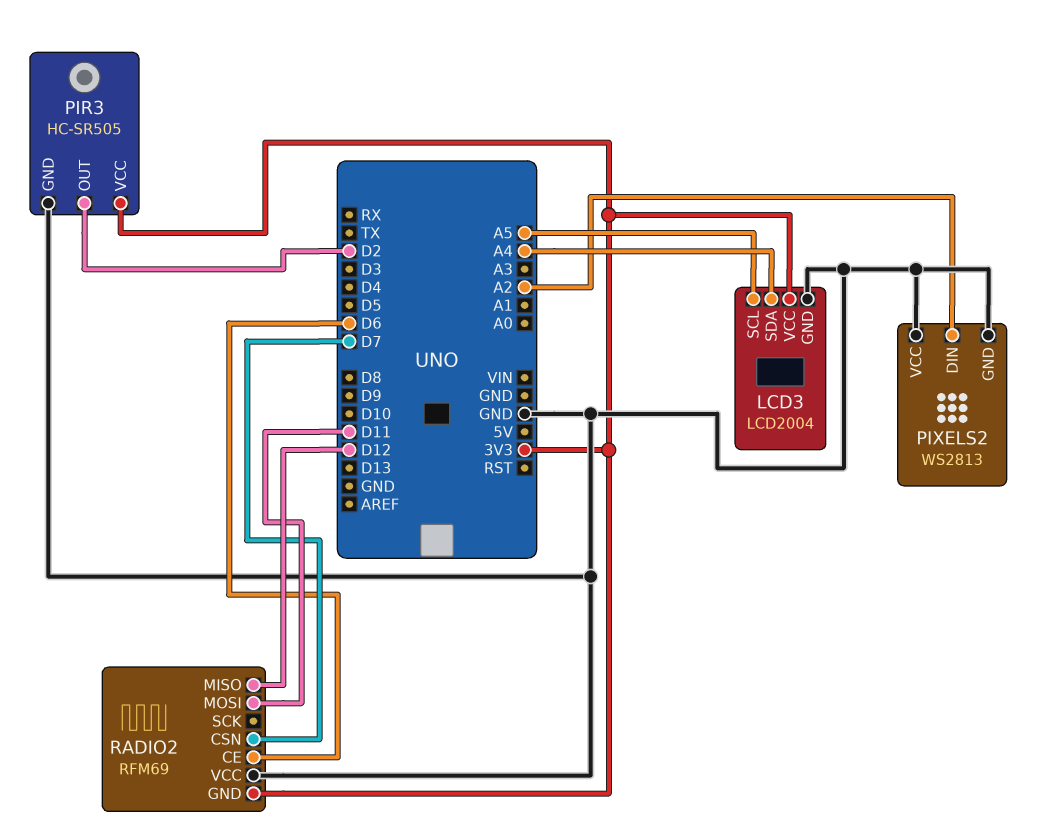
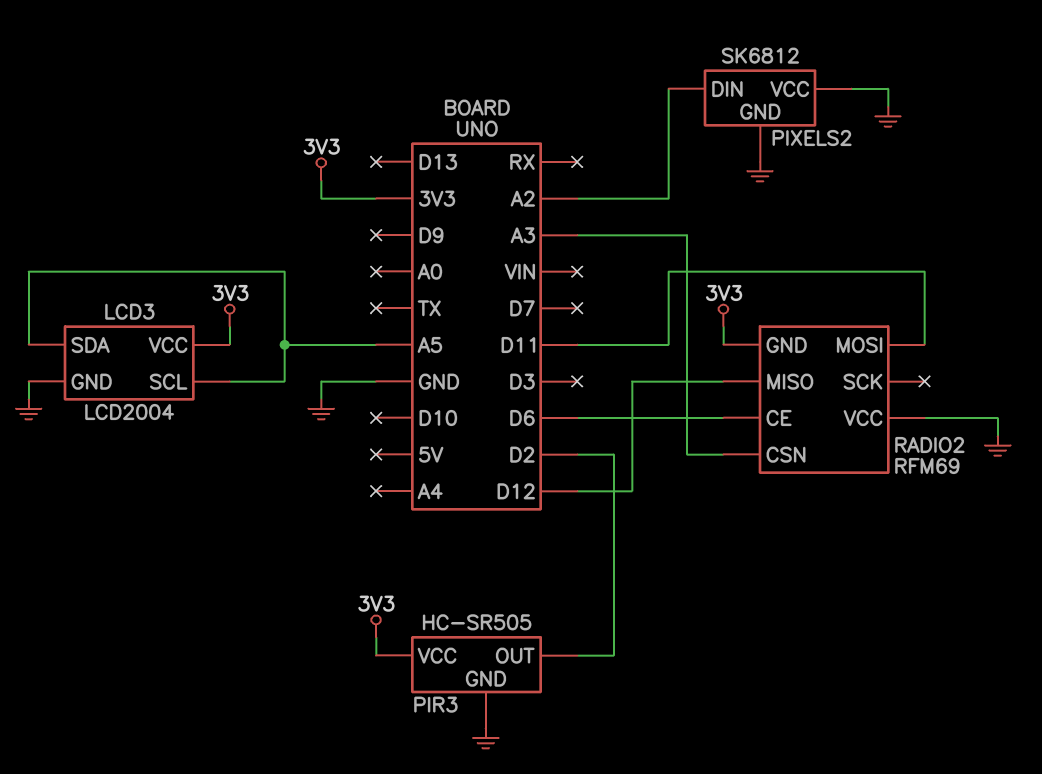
LCD3 pin SDA: A4 -> A5
PIXELS2: WS2813 -> SK6812
RADIO2 pin CSN: D7 -> A3

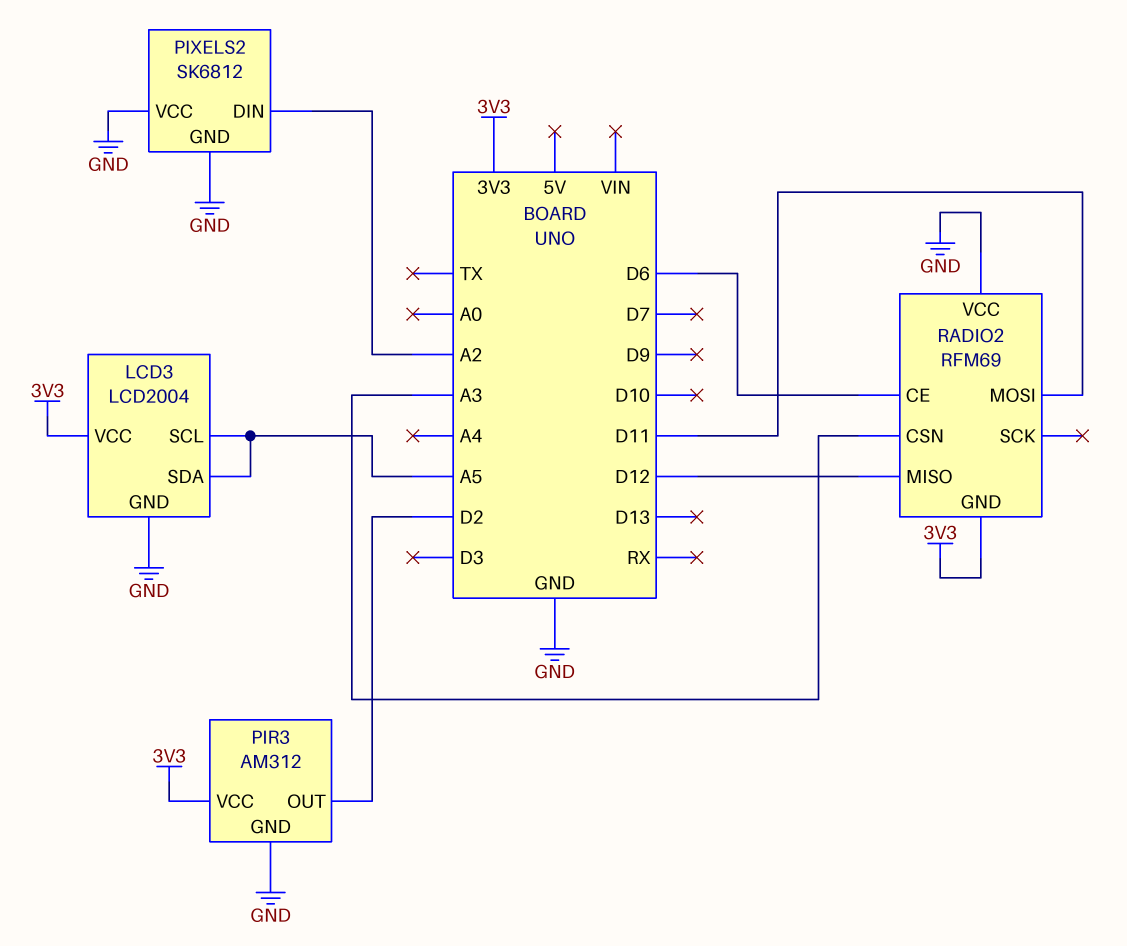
PIR3: HC-SR505 -> AM312

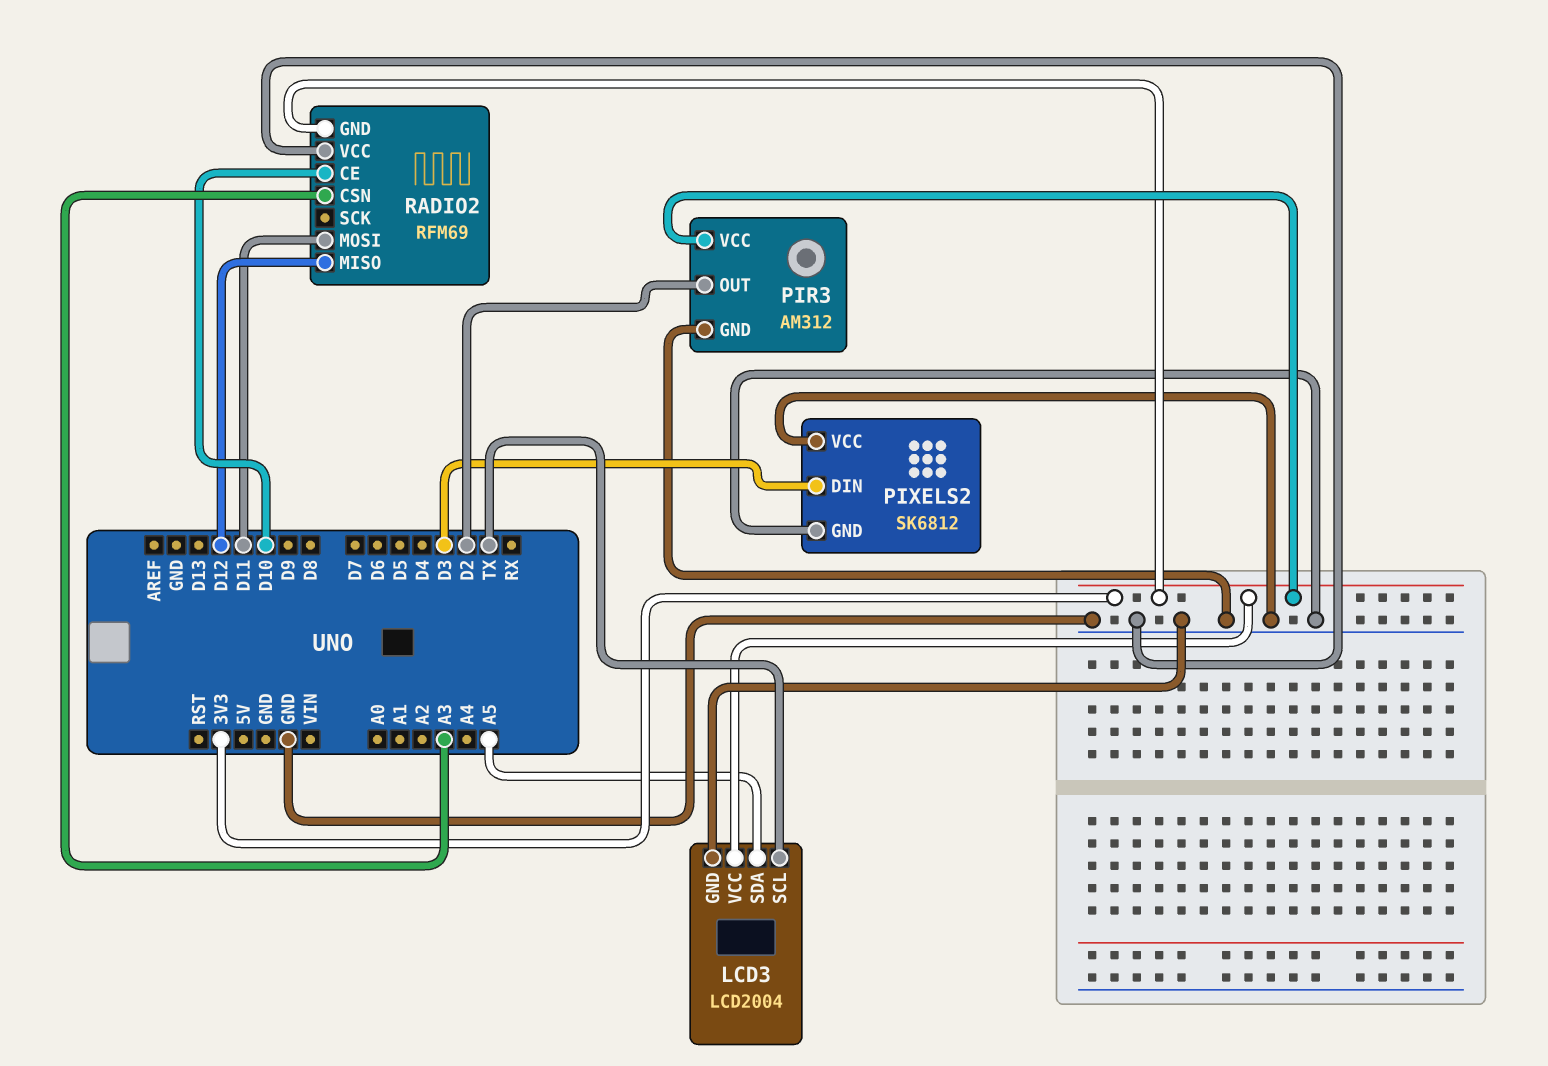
LCD3 pin SCL: A5 -> TX
PIXELS2 pin DIN: A2 -> D3
RADIO2 pin CE: D6 -> D10

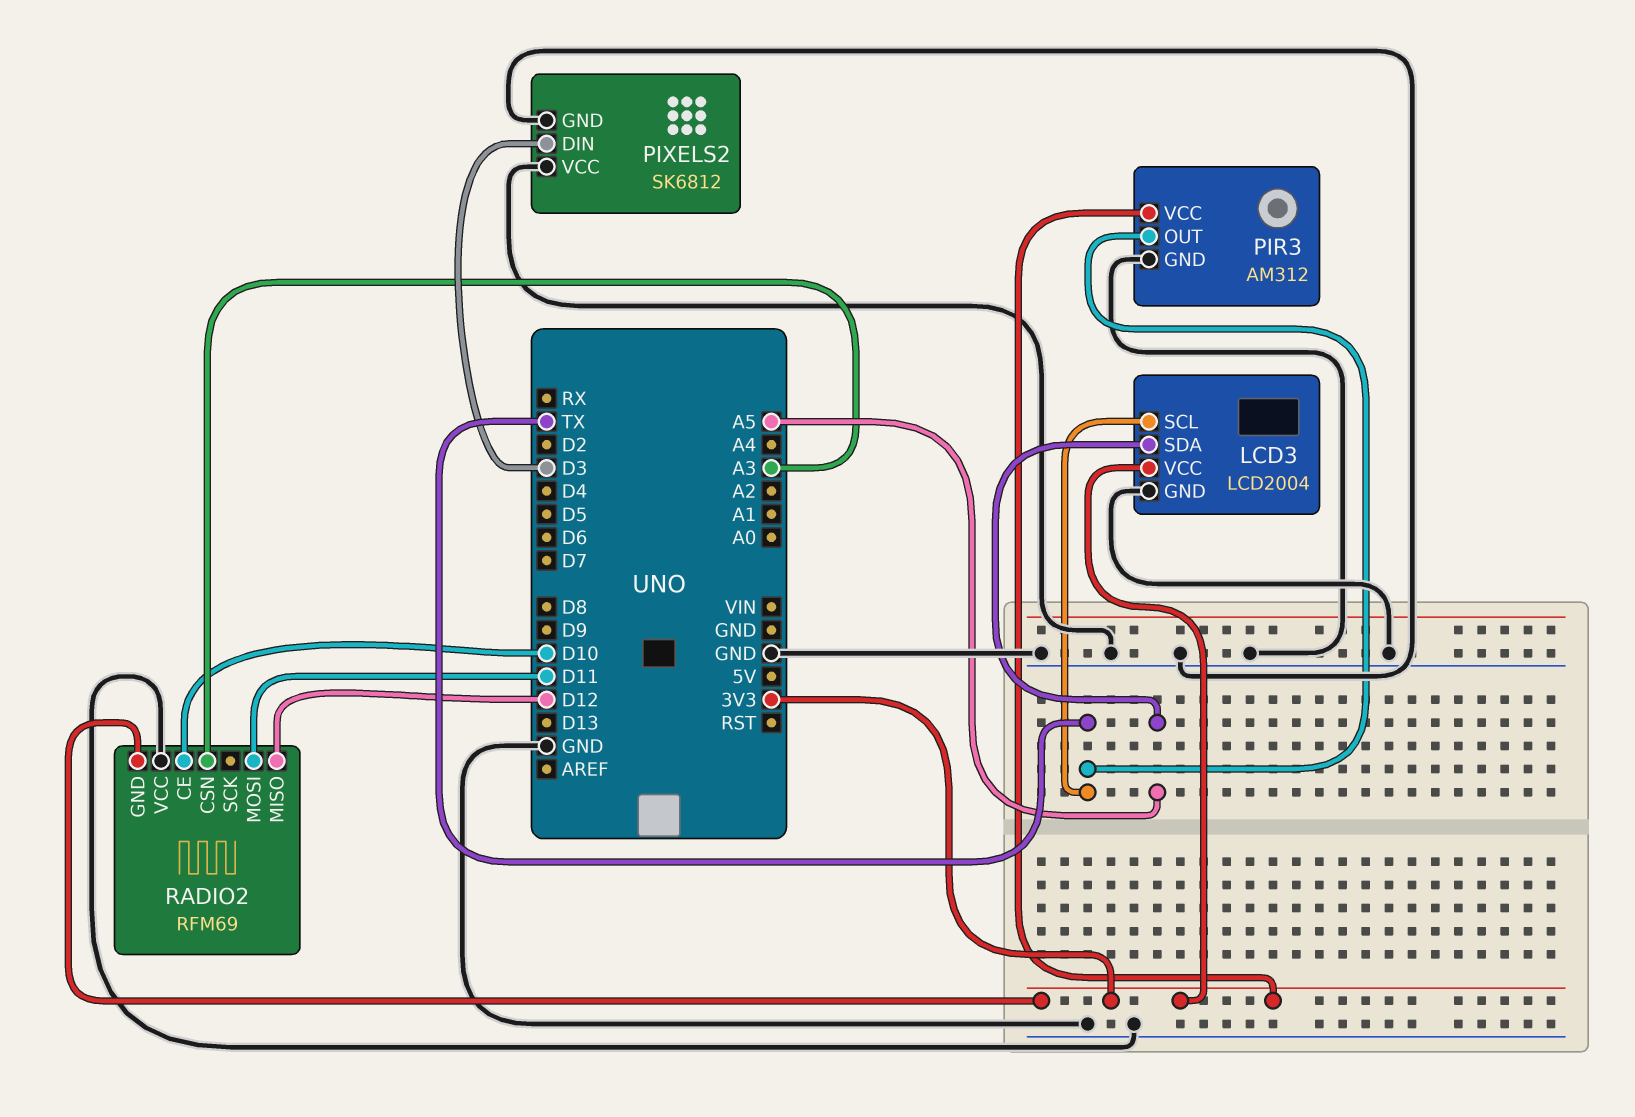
PIR3 pin OUT: D2 -> TX

